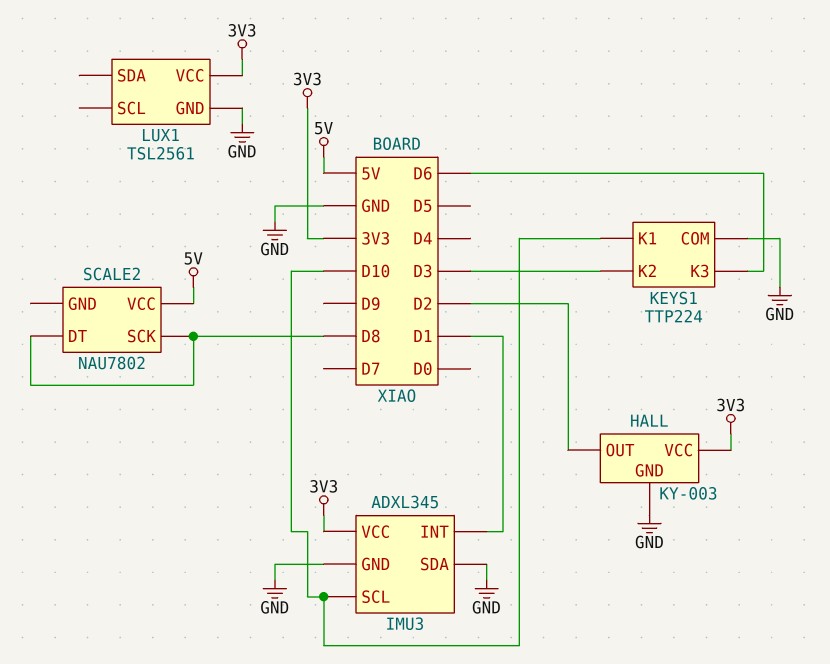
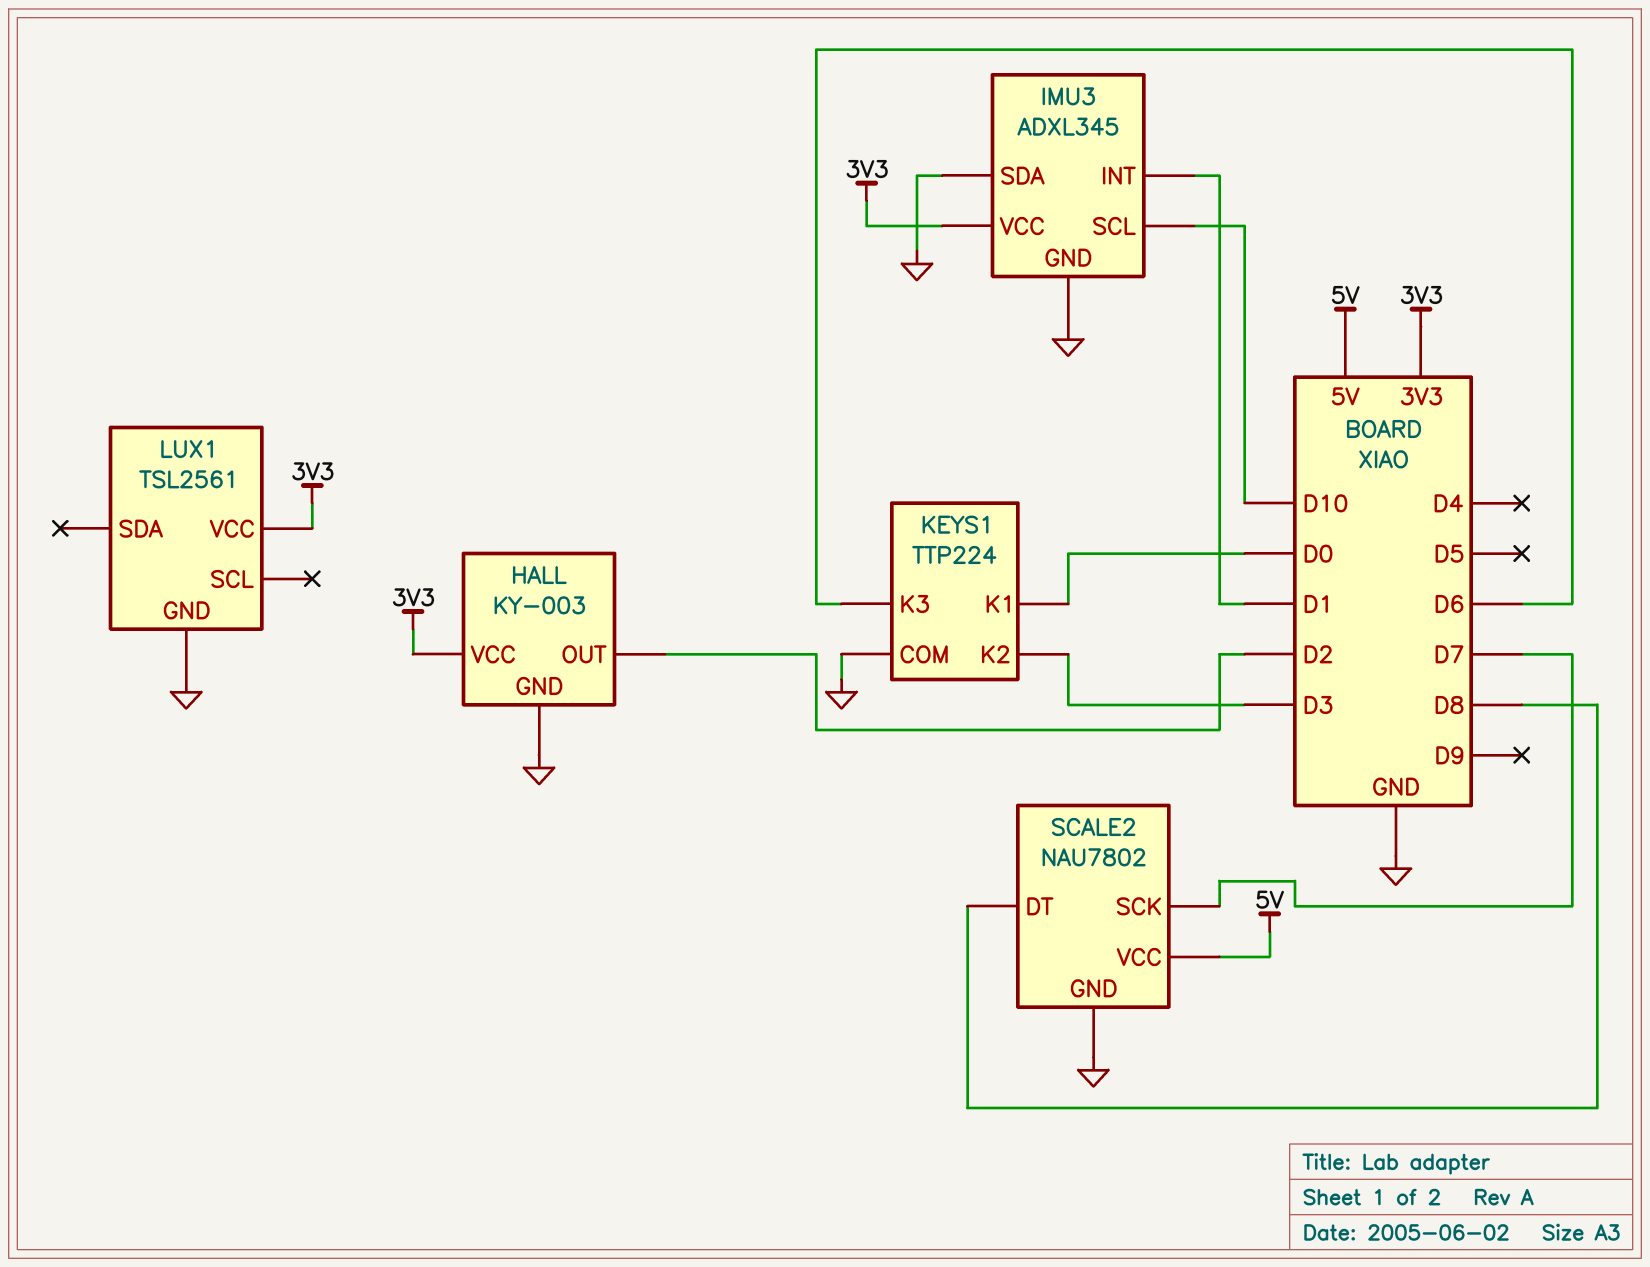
KEYS1 pin K1: D10 -> D0
SCALE2 pin GND: none -> GND
SCALE2 pin SCK: D8 -> D7

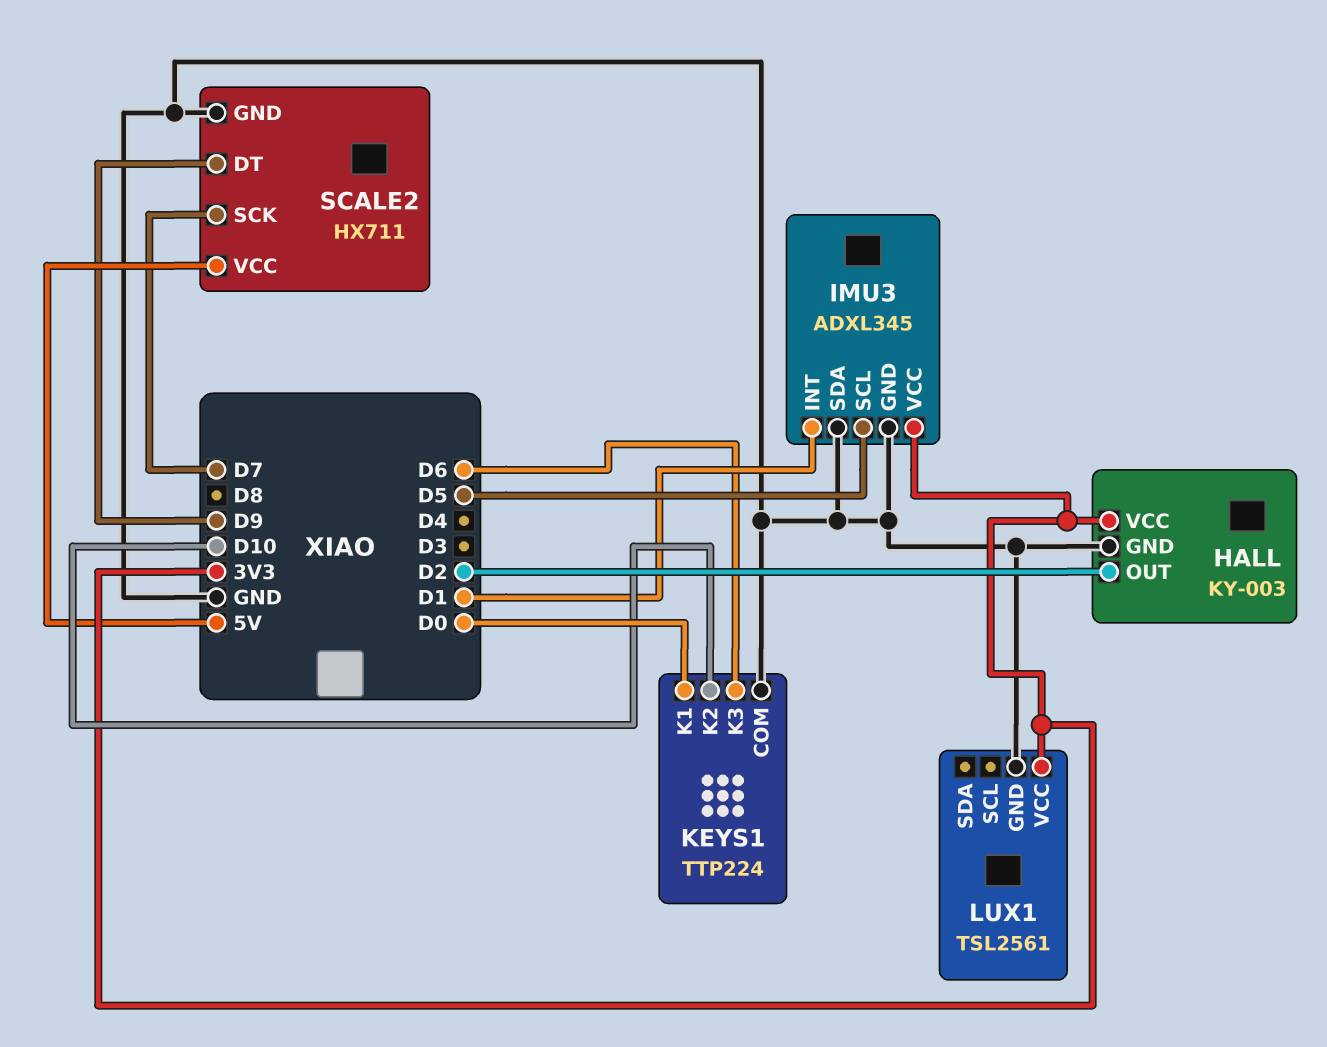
IMU3 pin SCL: D10 -> D5
KEYS1 pin K2: D3 -> D10
SCALE2: NAU7802 -> HX711
SCALE2 pin DT: D8 -> D9

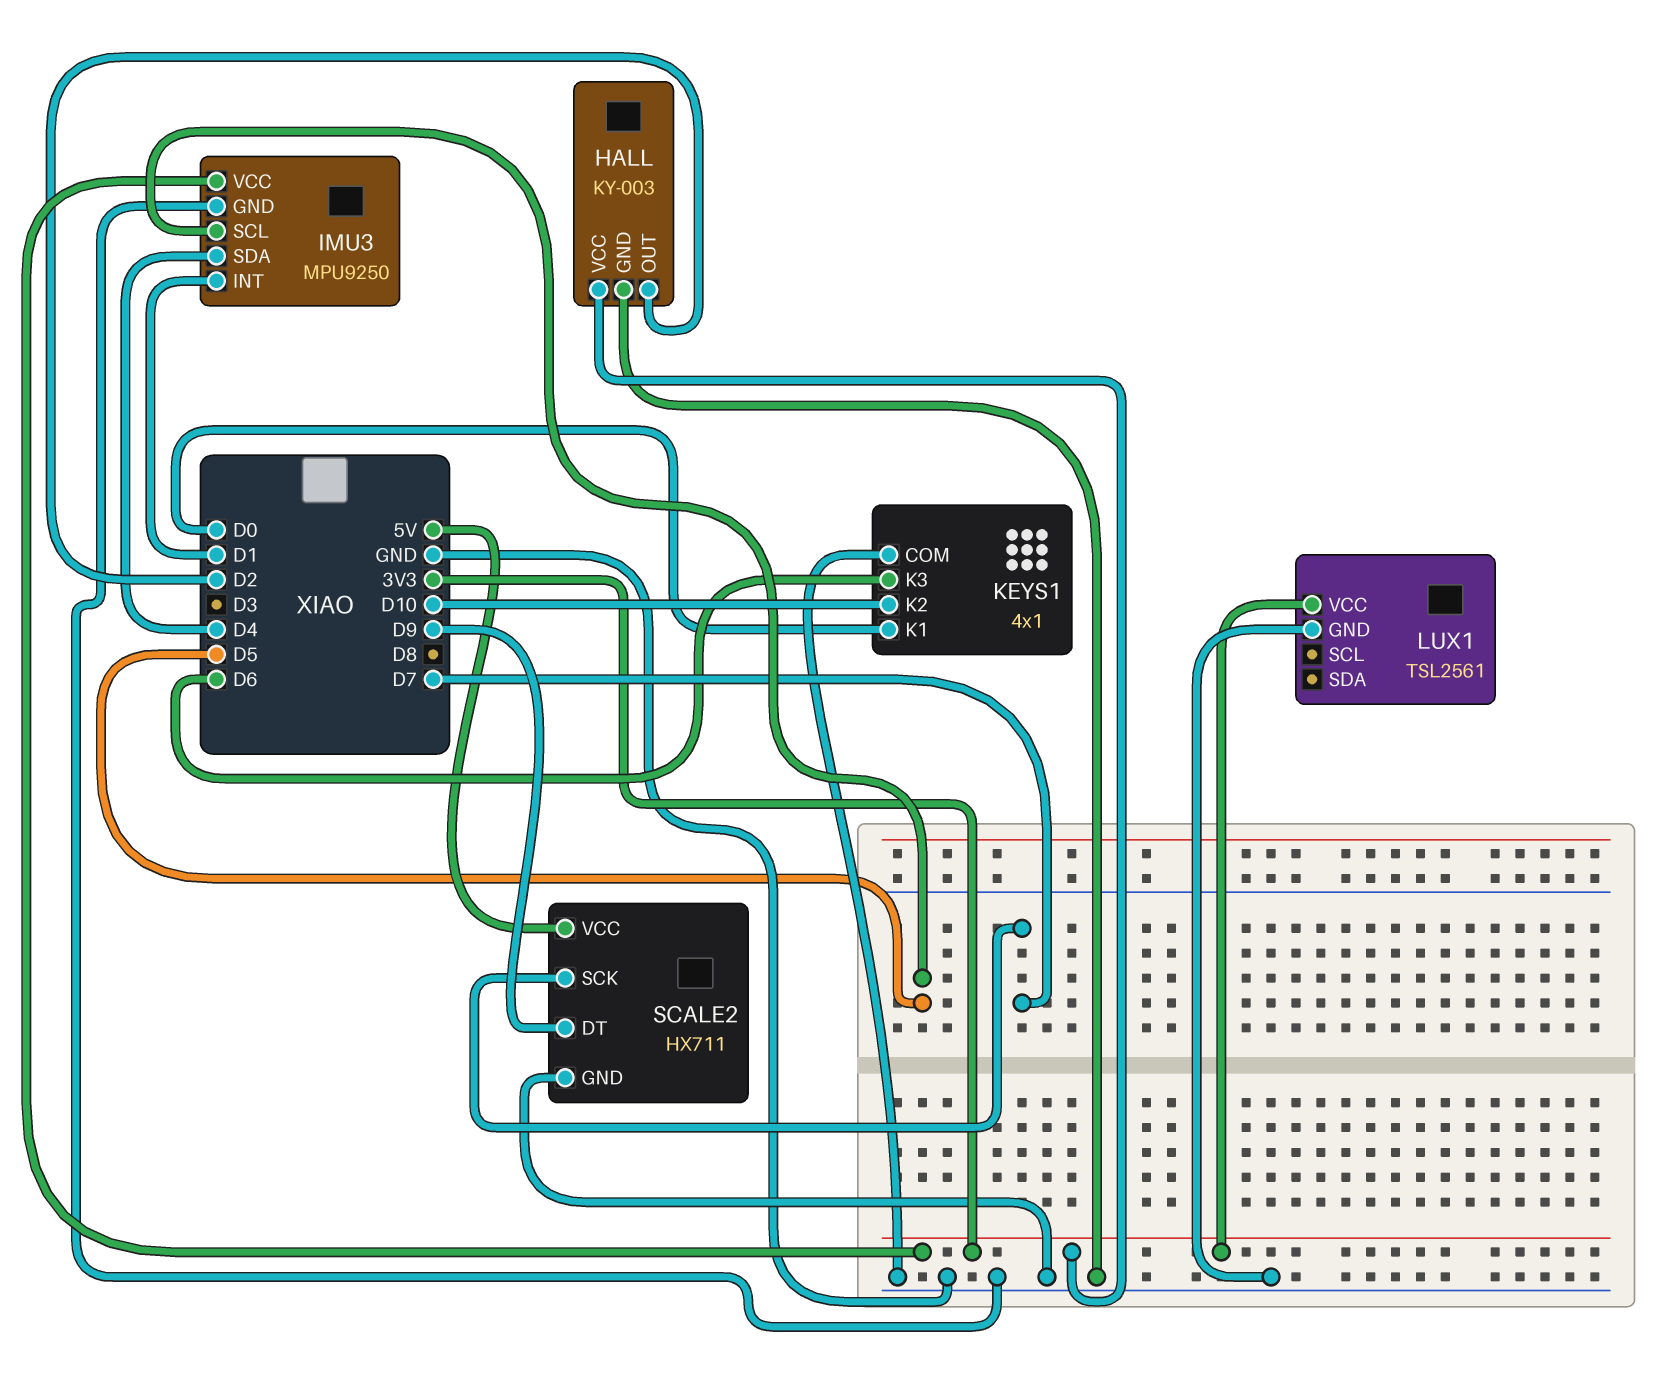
IMU3: ADXL345 -> MPU9250
IMU3 pin SDA: GND -> D4
KEYS1: TTP224 -> 4x1

